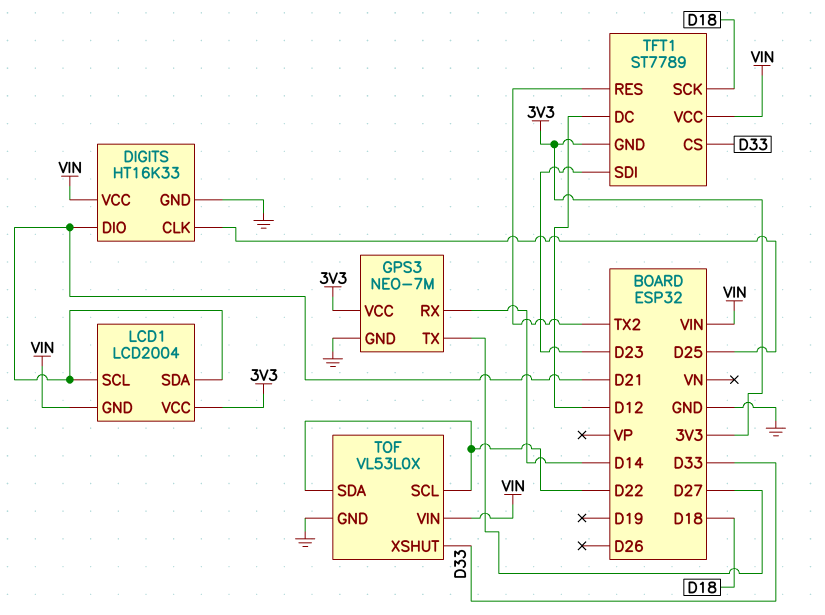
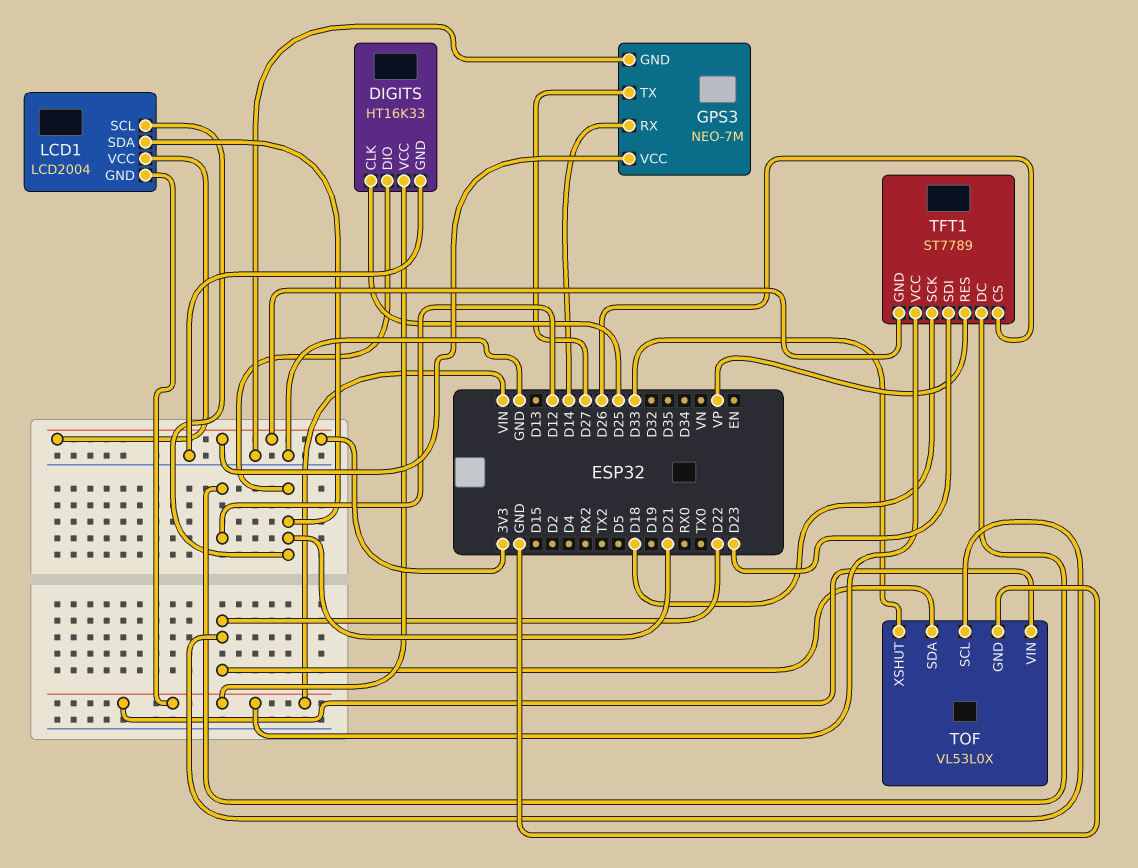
TFT1 pin CS: D33 -> D26
TFT1 pin RES: TX2 -> VP

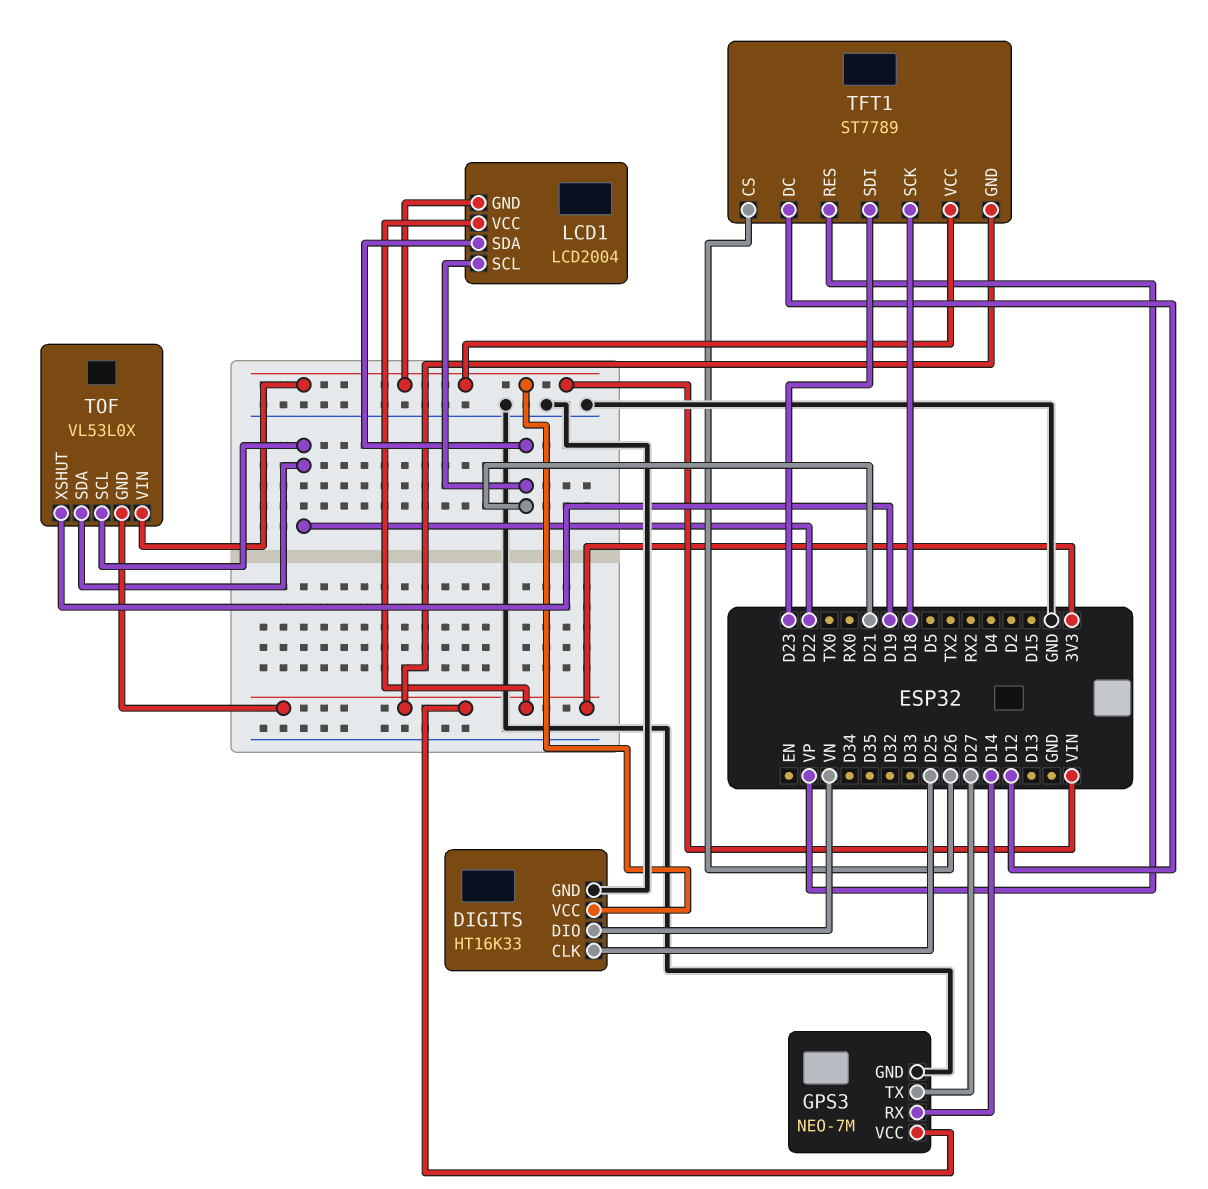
DIGITS pin DIO: D21 -> VN
TOF pin GND: GND -> 3V3
TOF pin XSHUT: D33 -> D19

